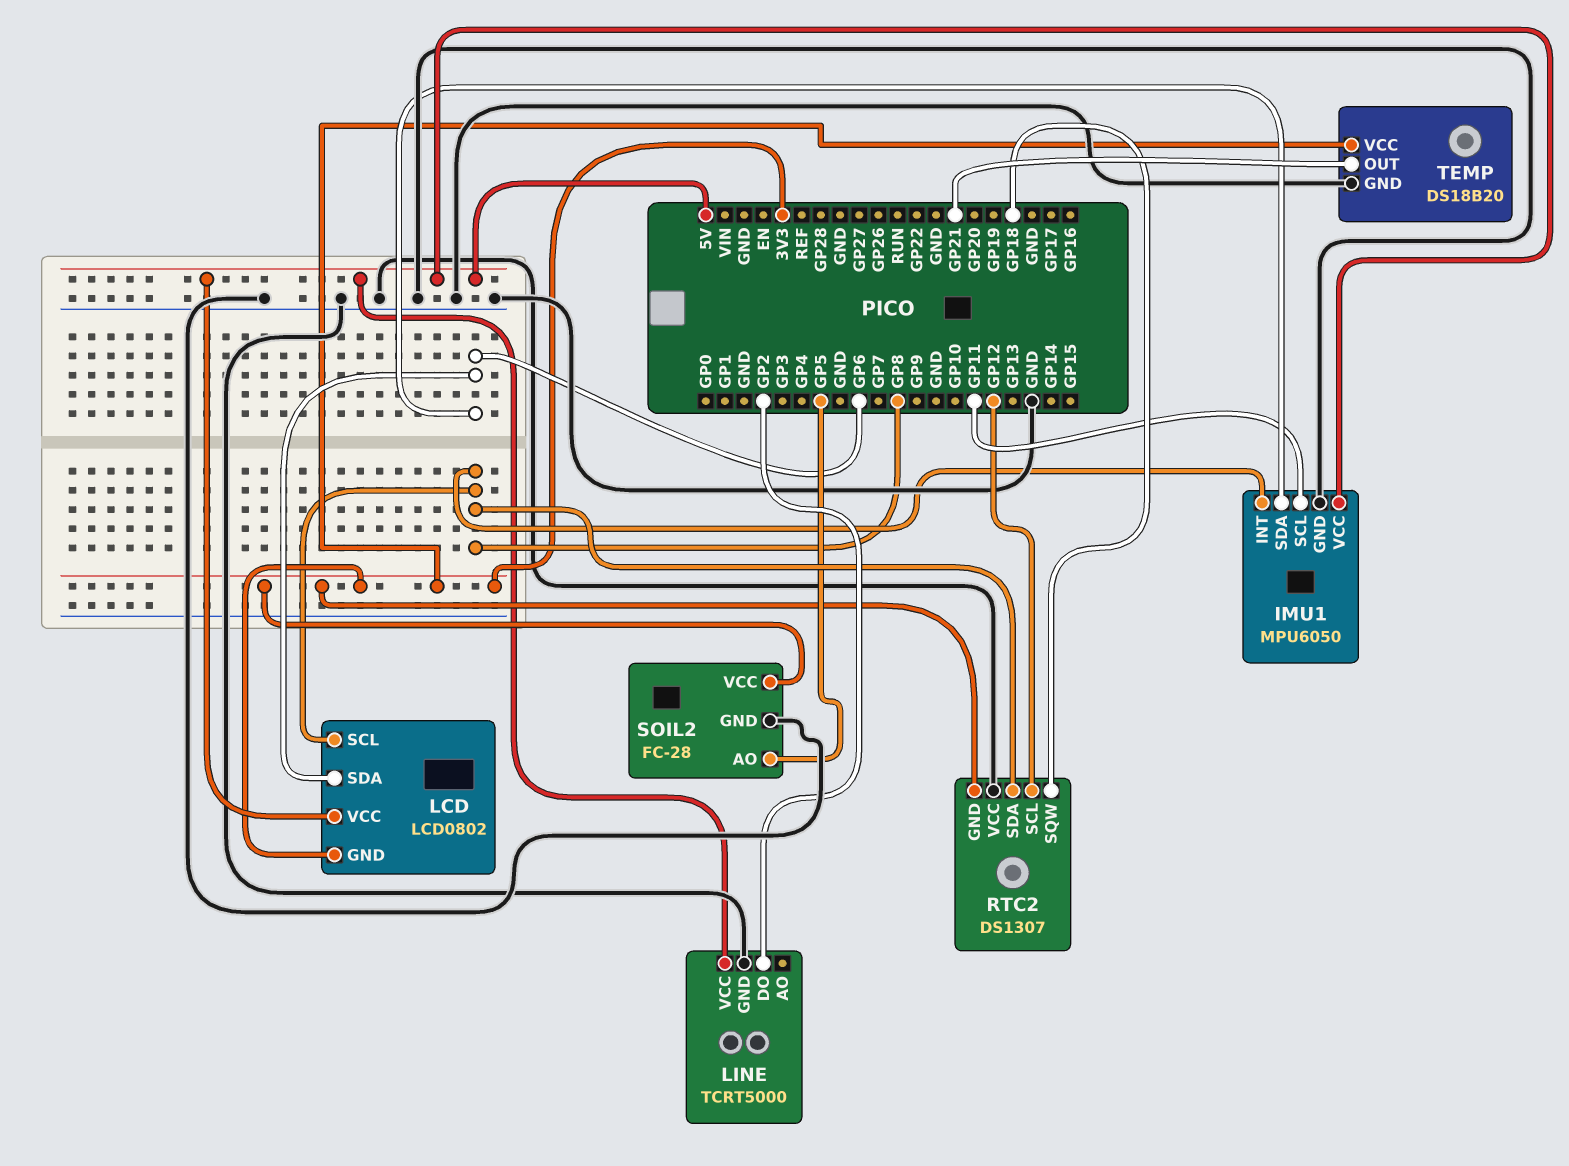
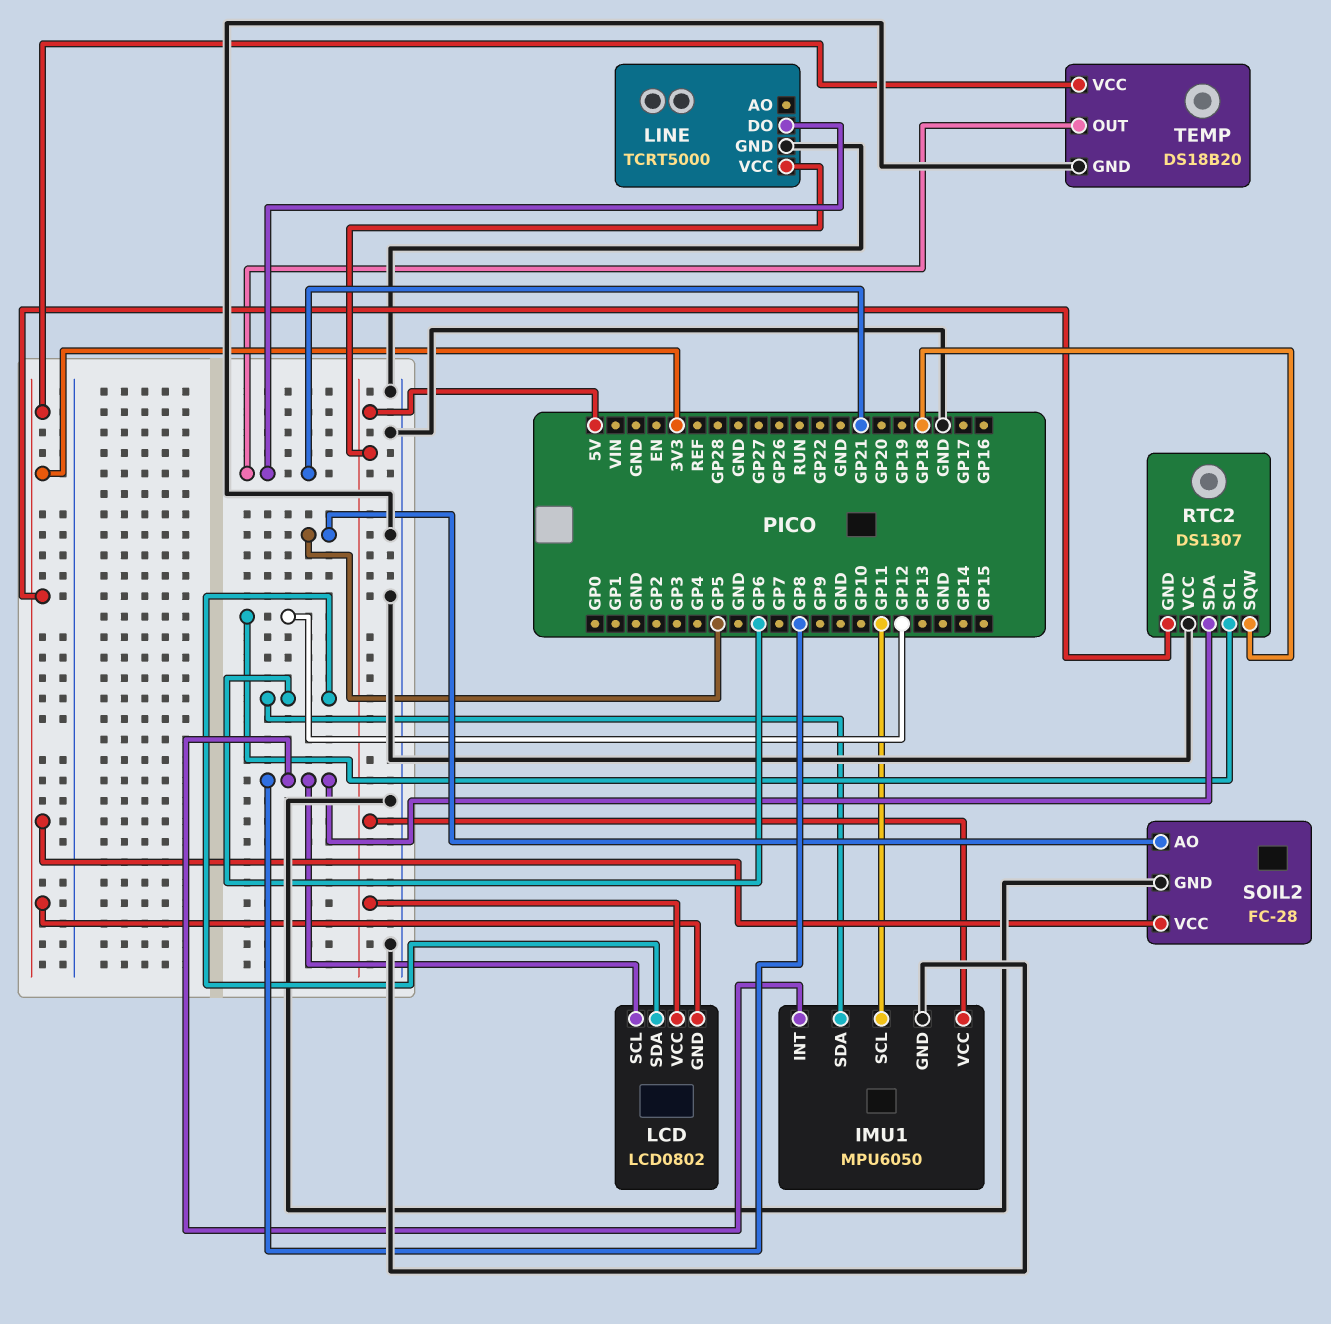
LINE pin DO: GP2 -> GP21

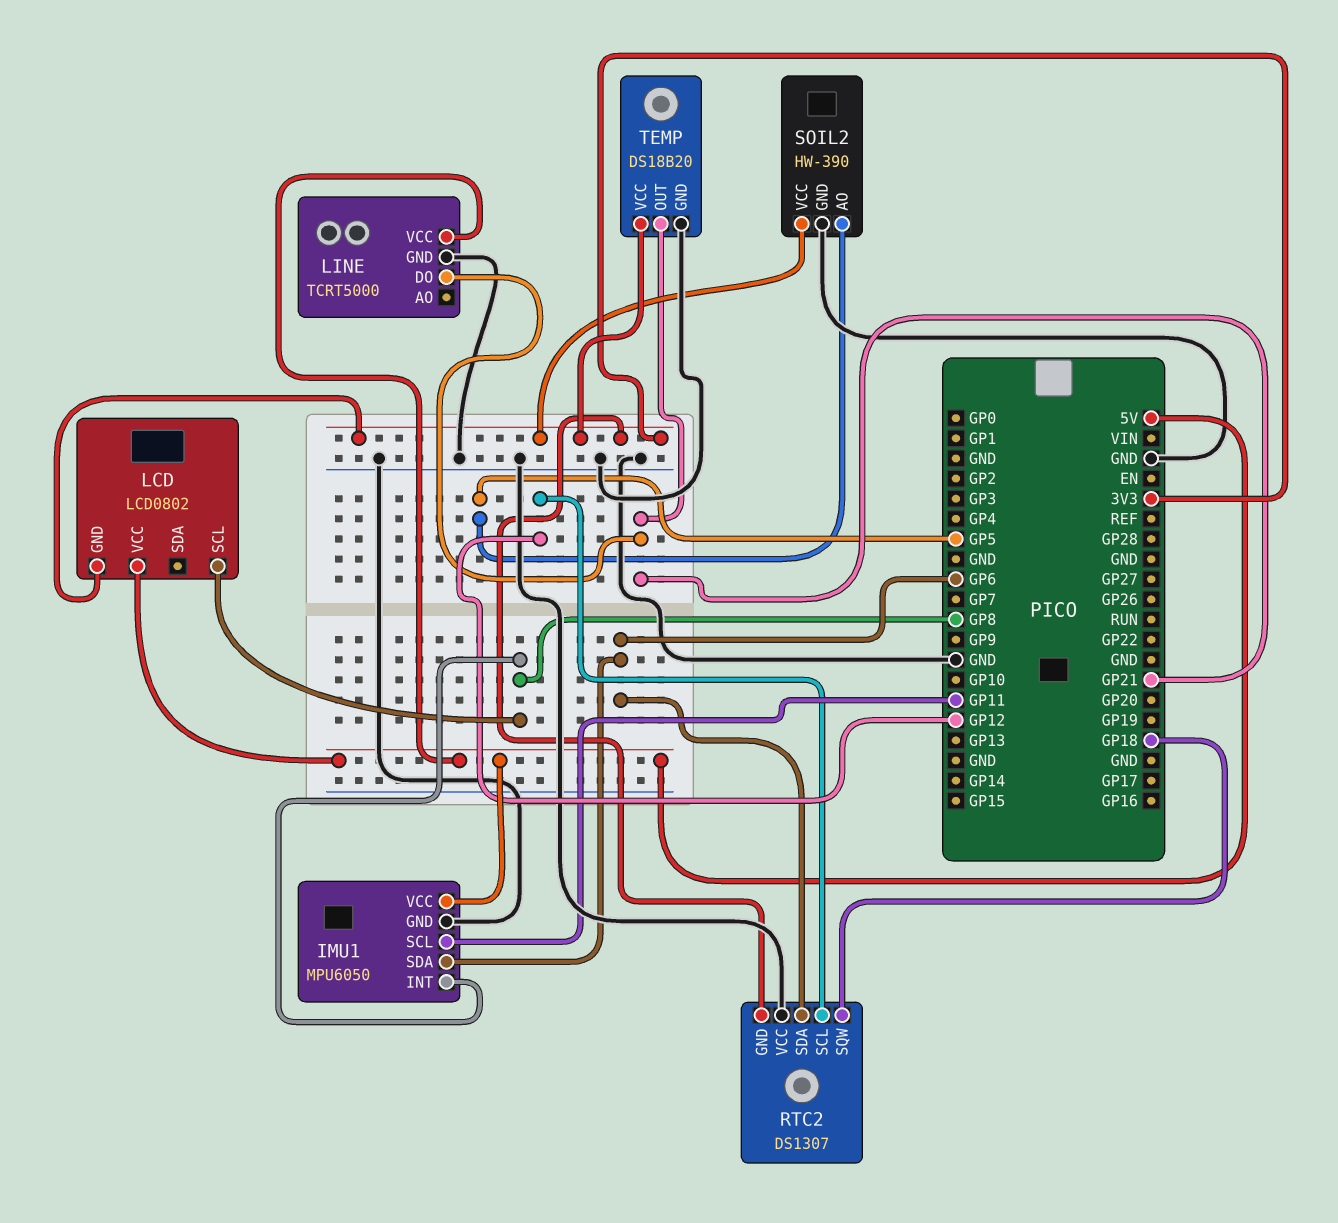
LCD pin SDA: GP6 -> none
RTC2 pin SDA: GP8 -> GP6
SOIL2: FC-28 -> HW-390

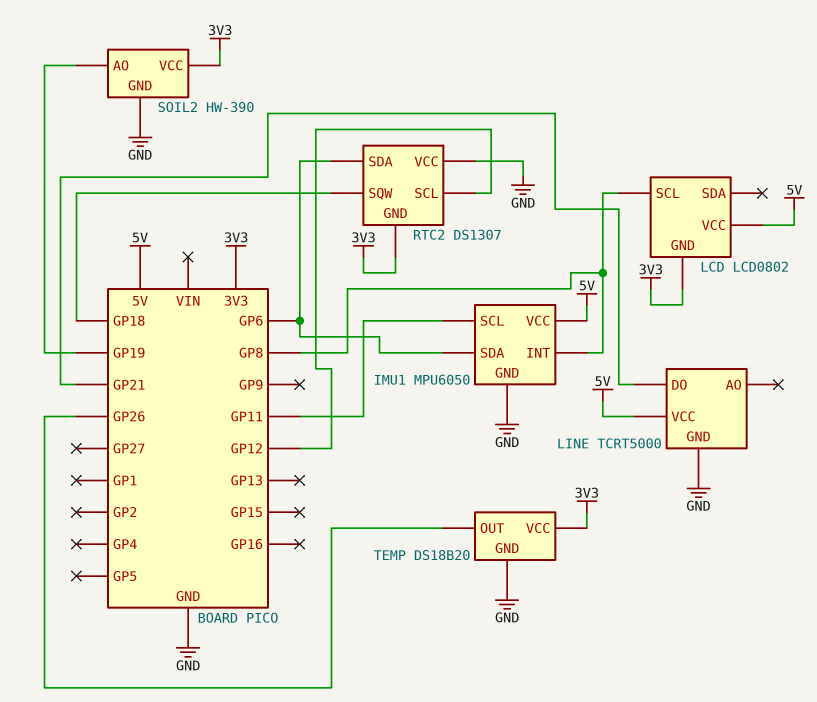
SOIL2 pin AO: GP5 -> GP19
TEMP pin OUT: GP21 -> GP26

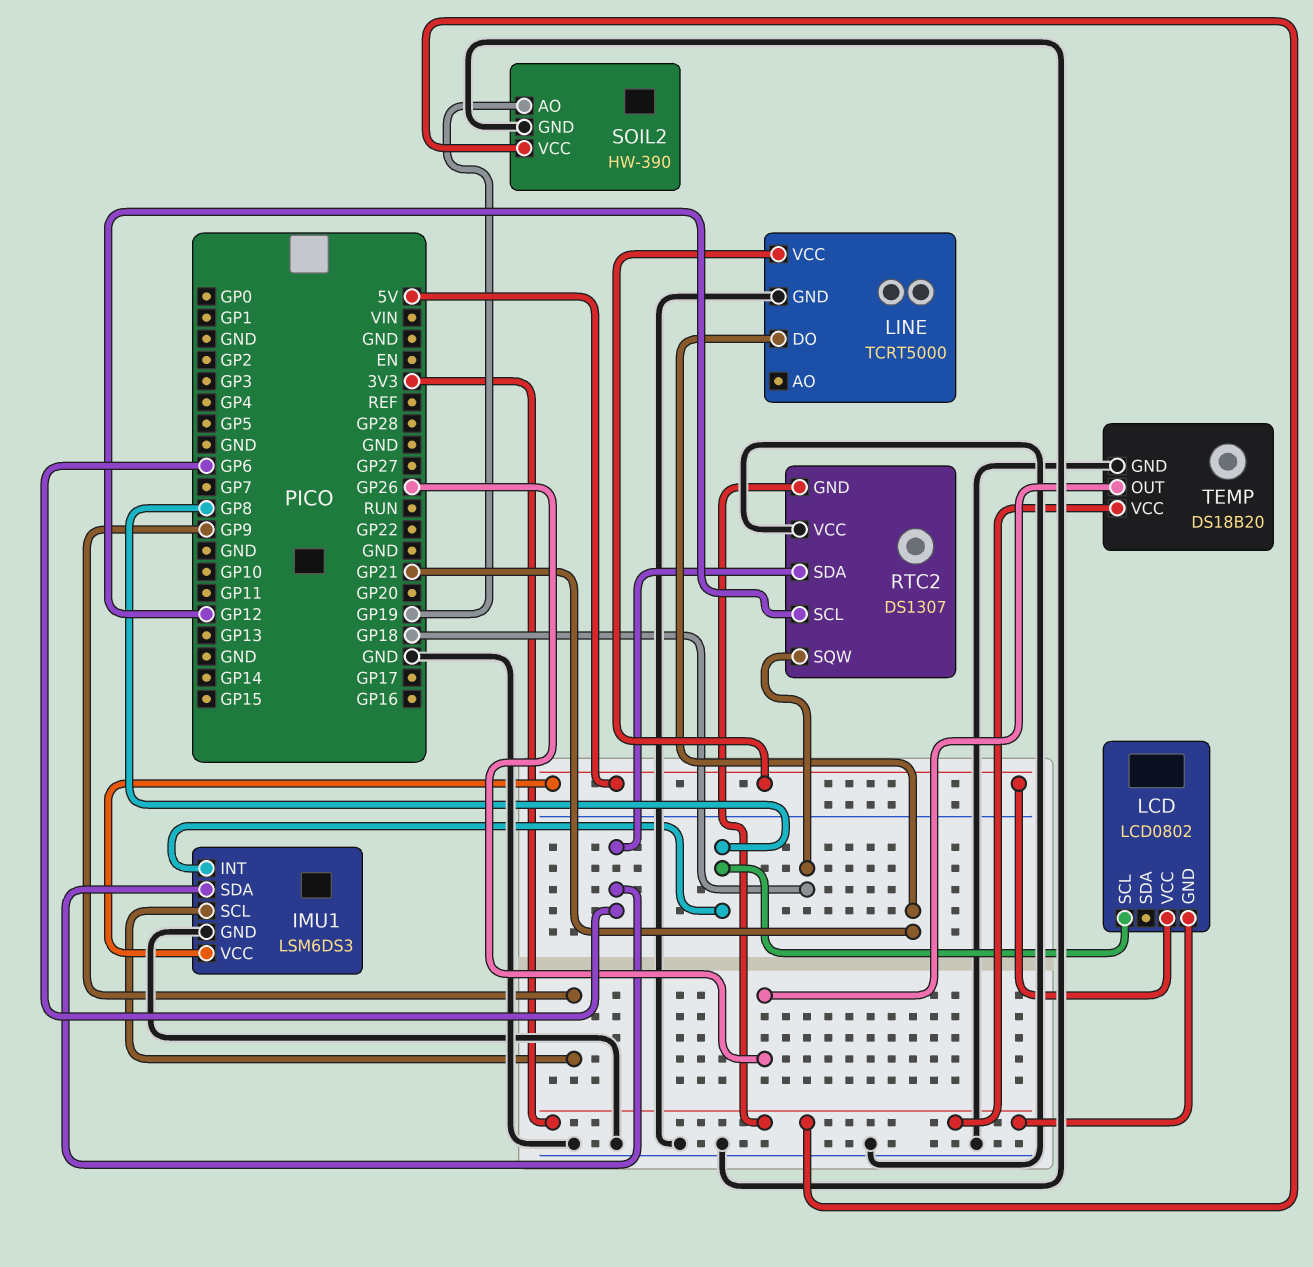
IMU1: MPU6050 -> LSM6DS3
IMU1 pin SCL: GP11 -> GP9

